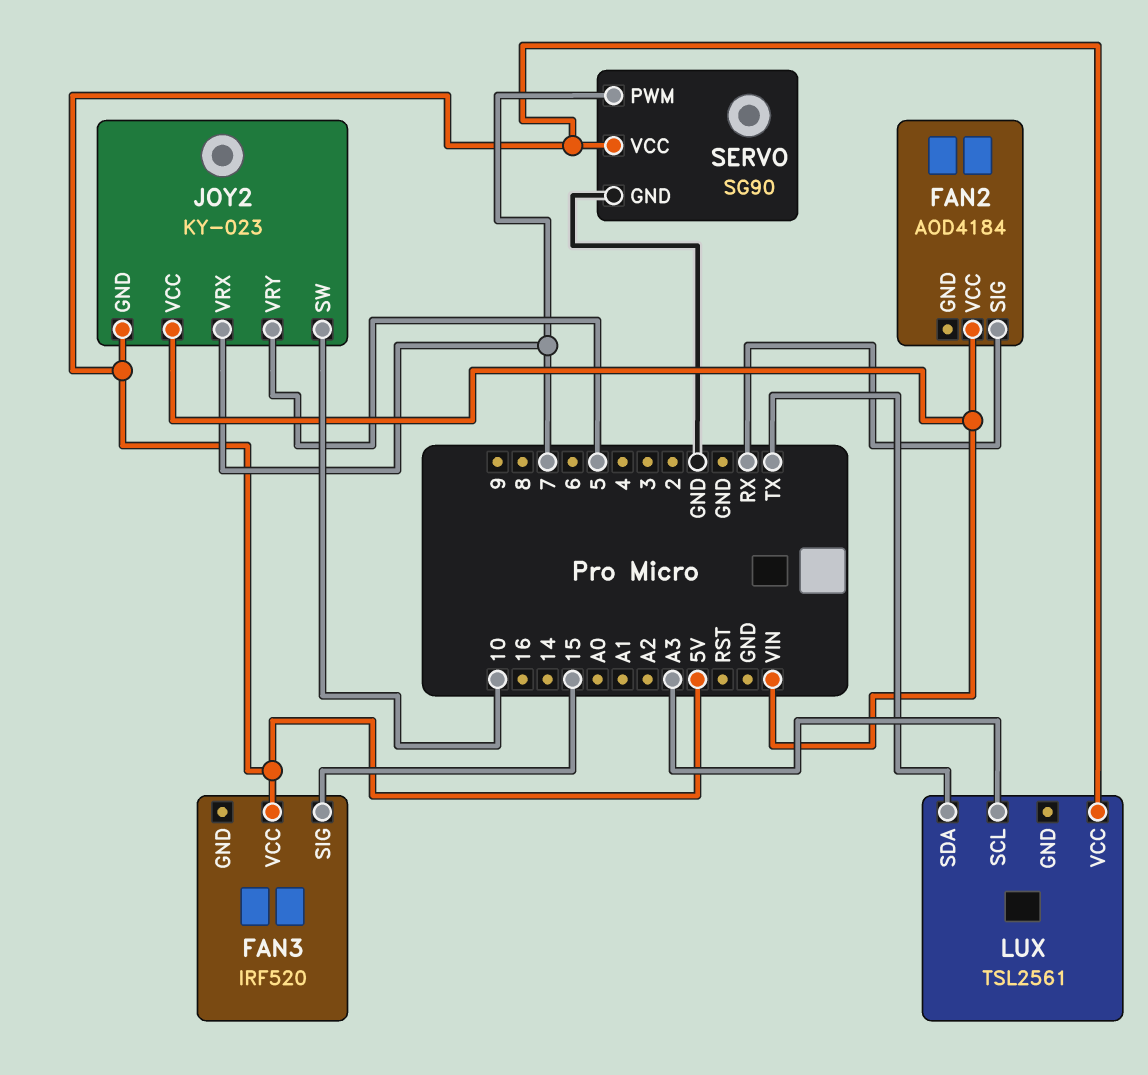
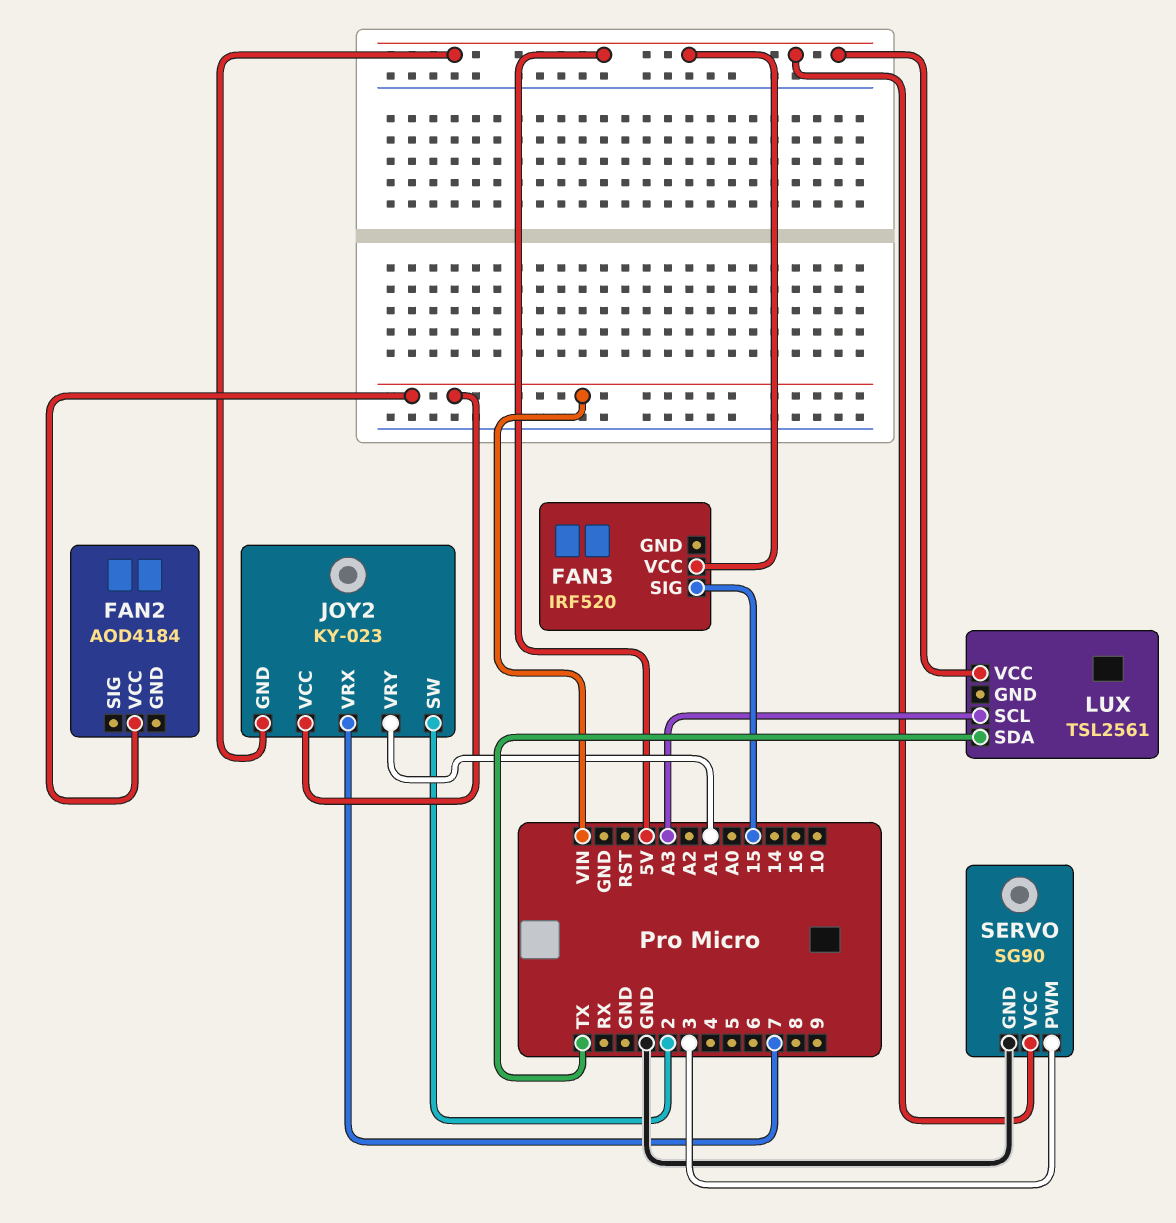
FAN2 pin SIG: RX -> none
JOY2 pin SW: 10 -> 2
JOY2 pin VRY: 5 -> A1
SERVO pin PWM: 7 -> 3

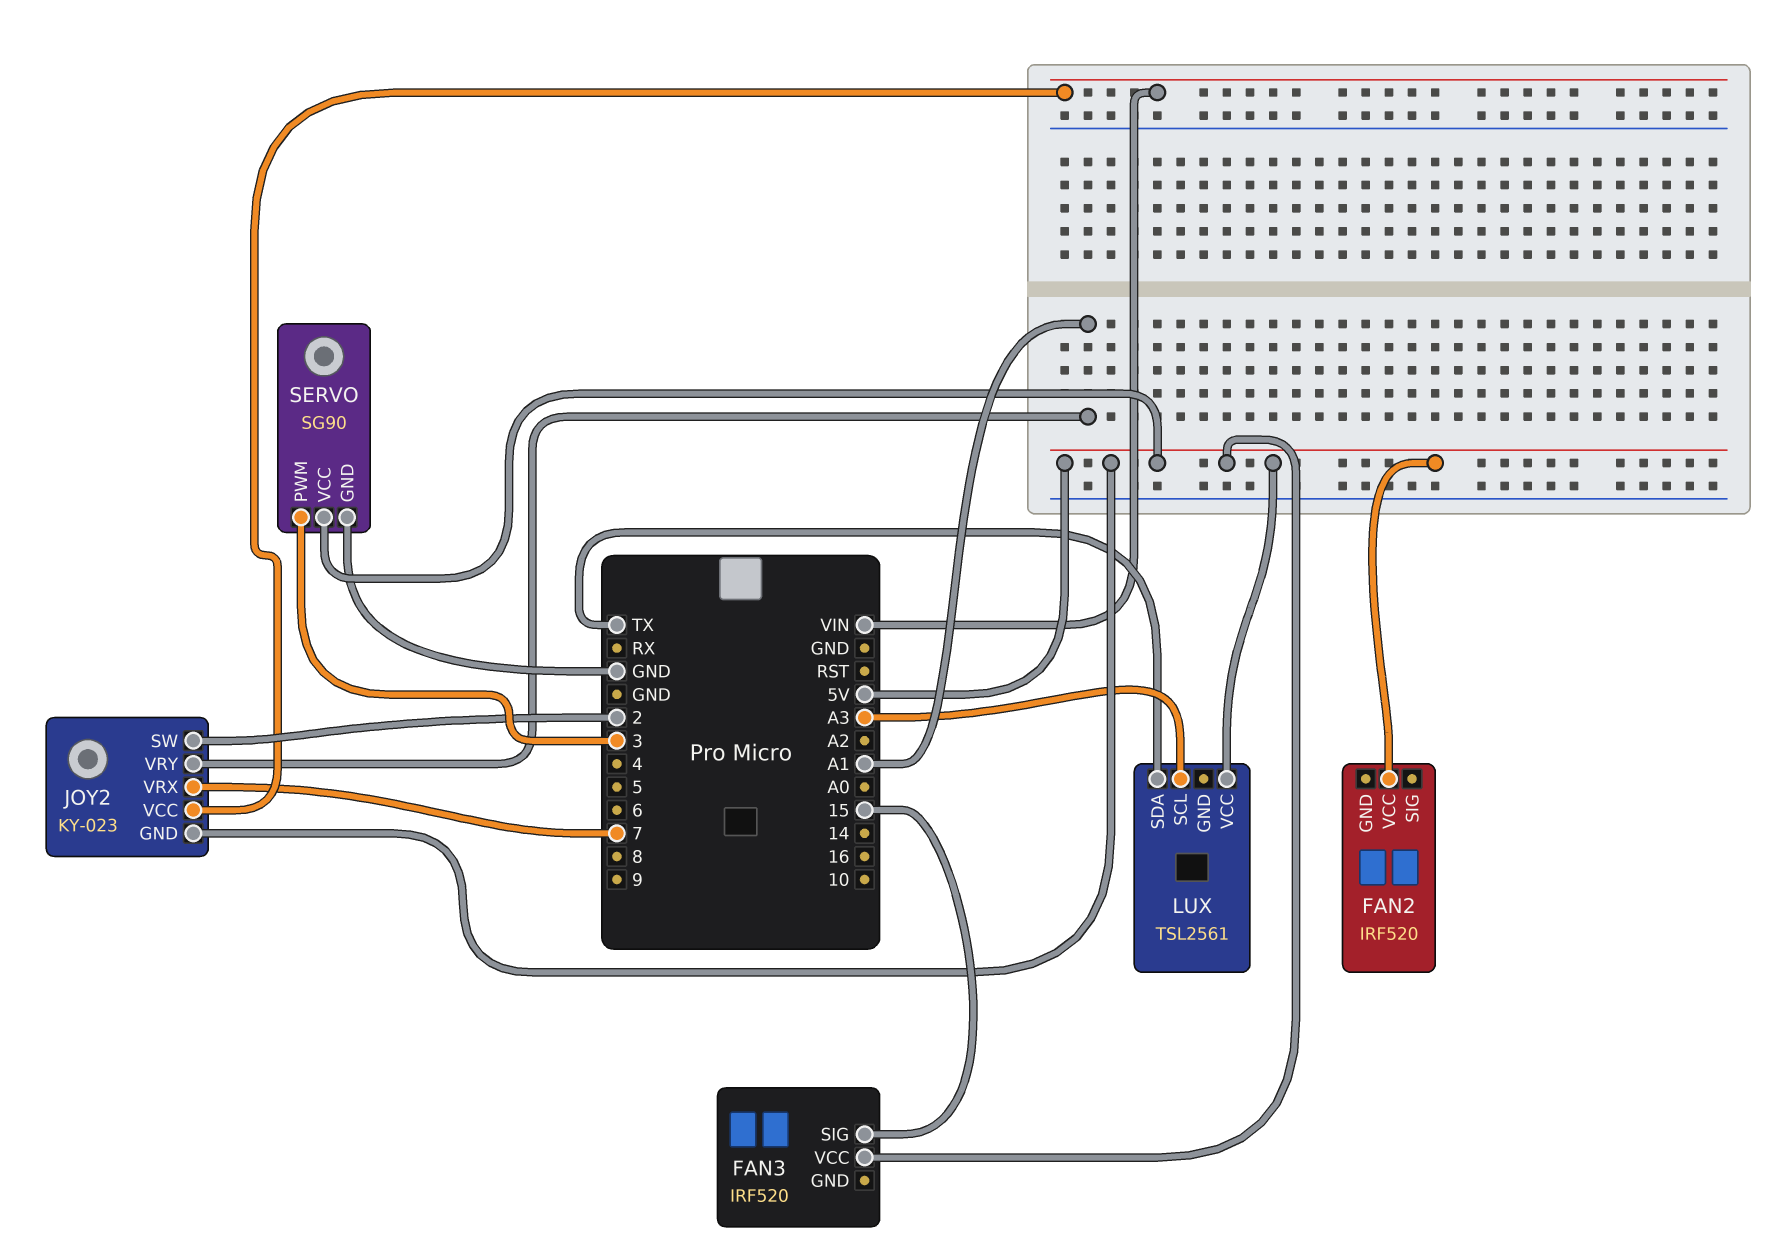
FAN2: AOD4184 -> IRF520
FAN2 pin VCC: VIN -> 5V

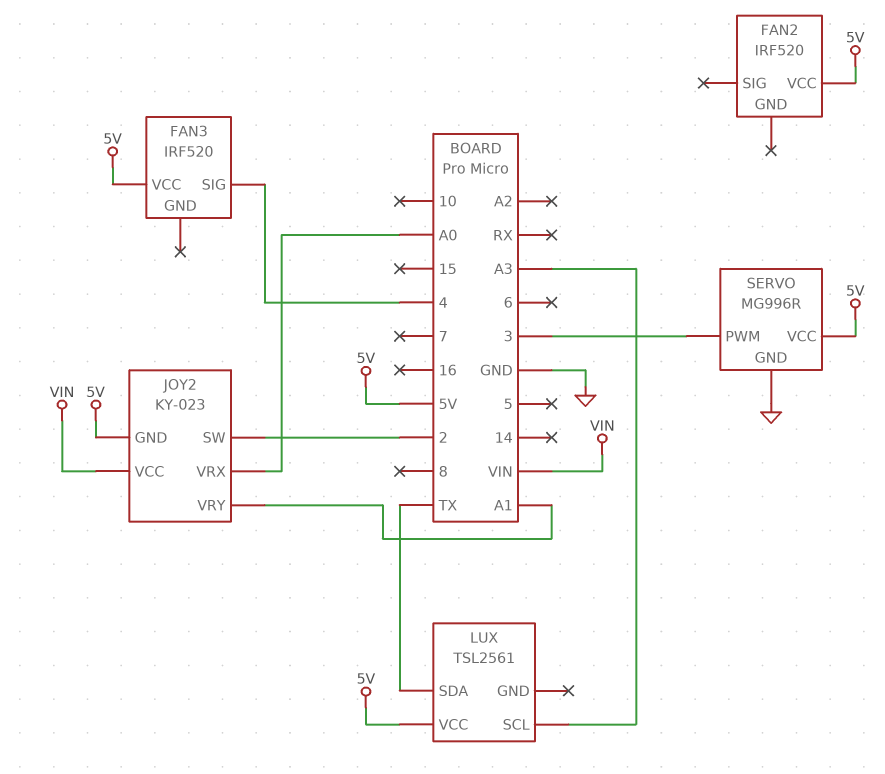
FAN3 pin SIG: 15 -> 4
JOY2 pin VRX: 7 -> A0
SERVO: SG90 -> MG996R

